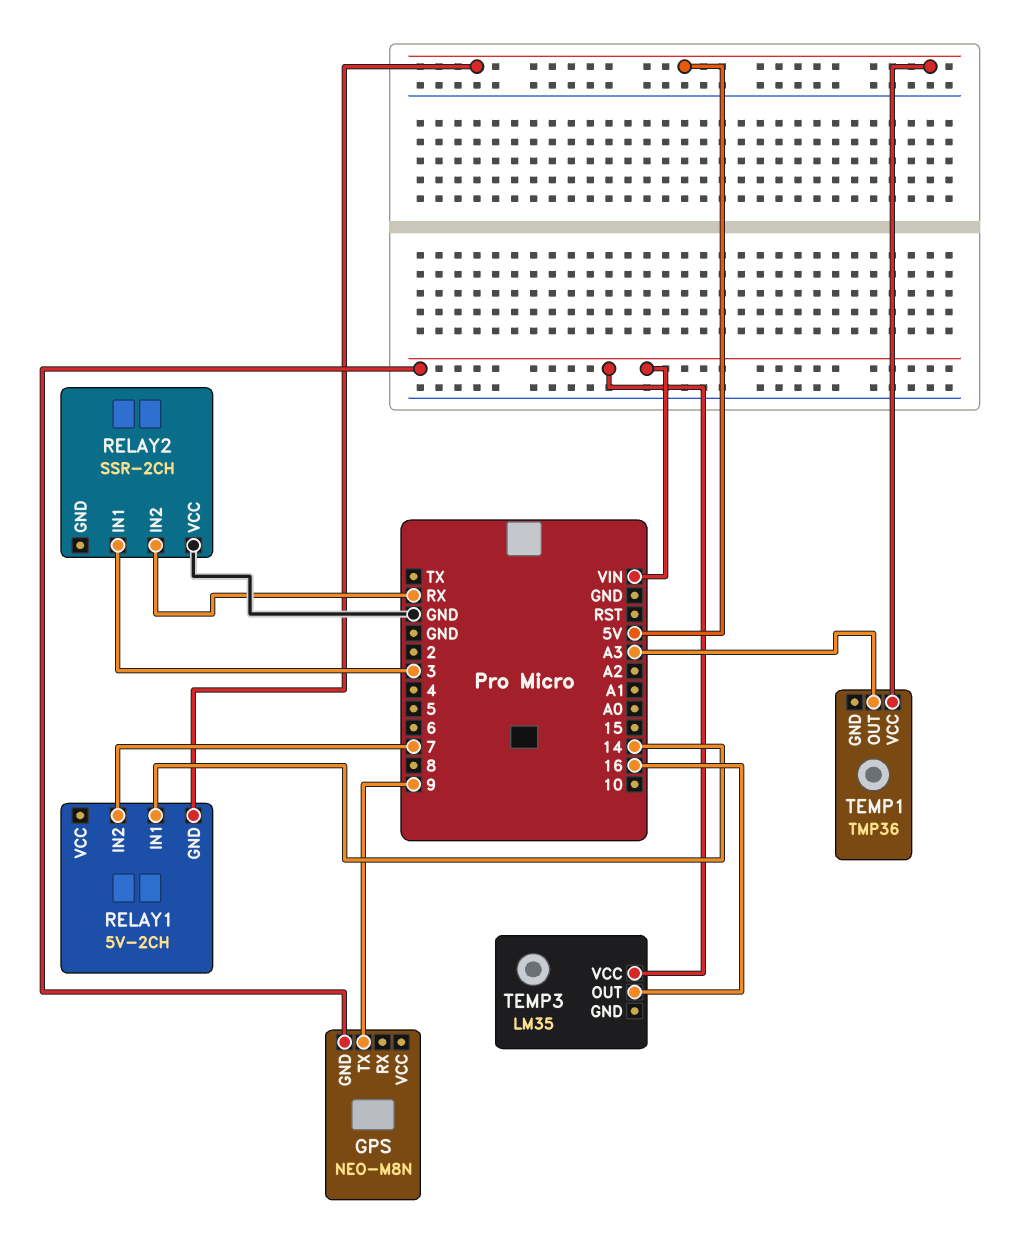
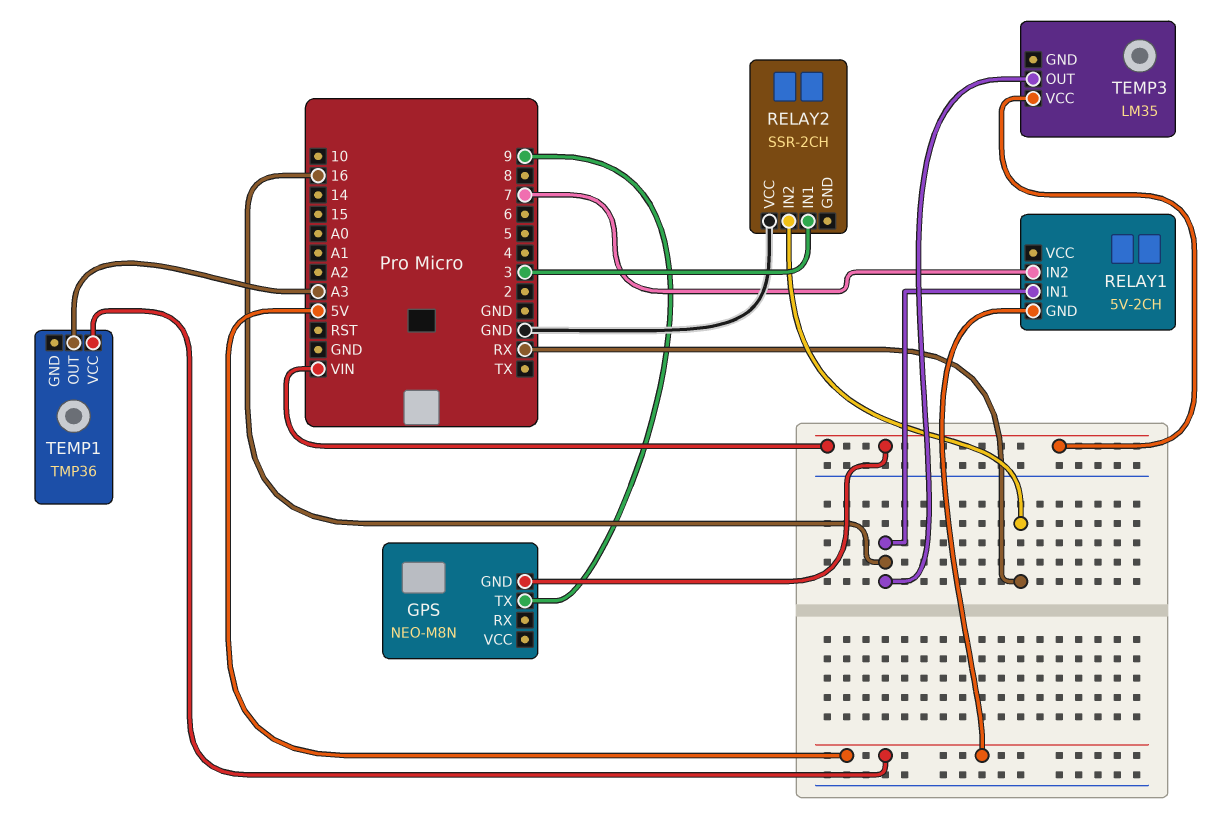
RELAY1 pin IN1: 14 -> 16

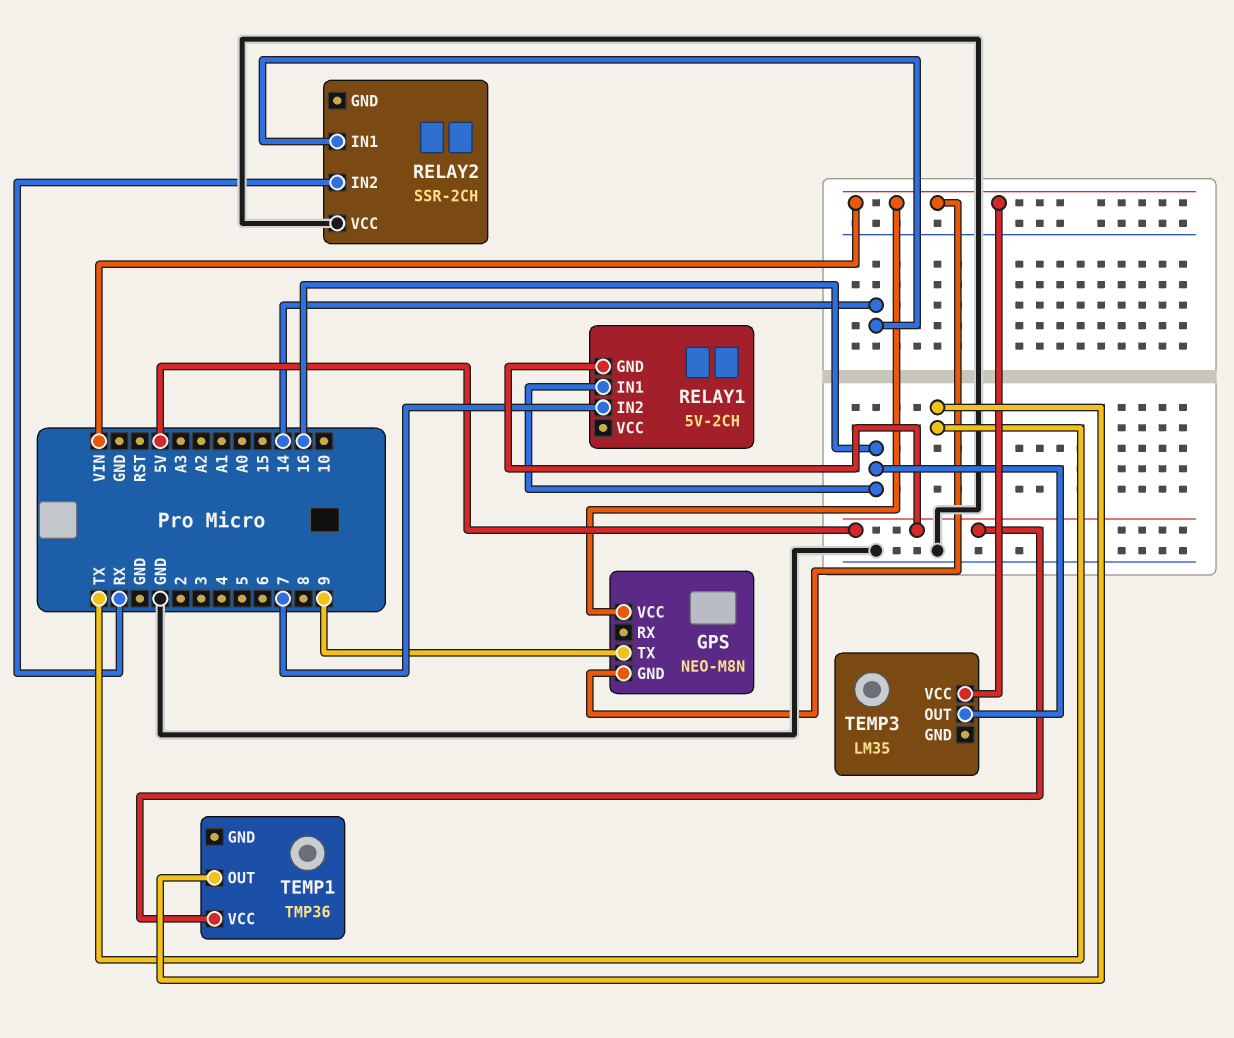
GPS pin VCC: none -> VIN
RELAY2 pin IN1: 3 -> 14
TEMP1 pin OUT: A3 -> TX

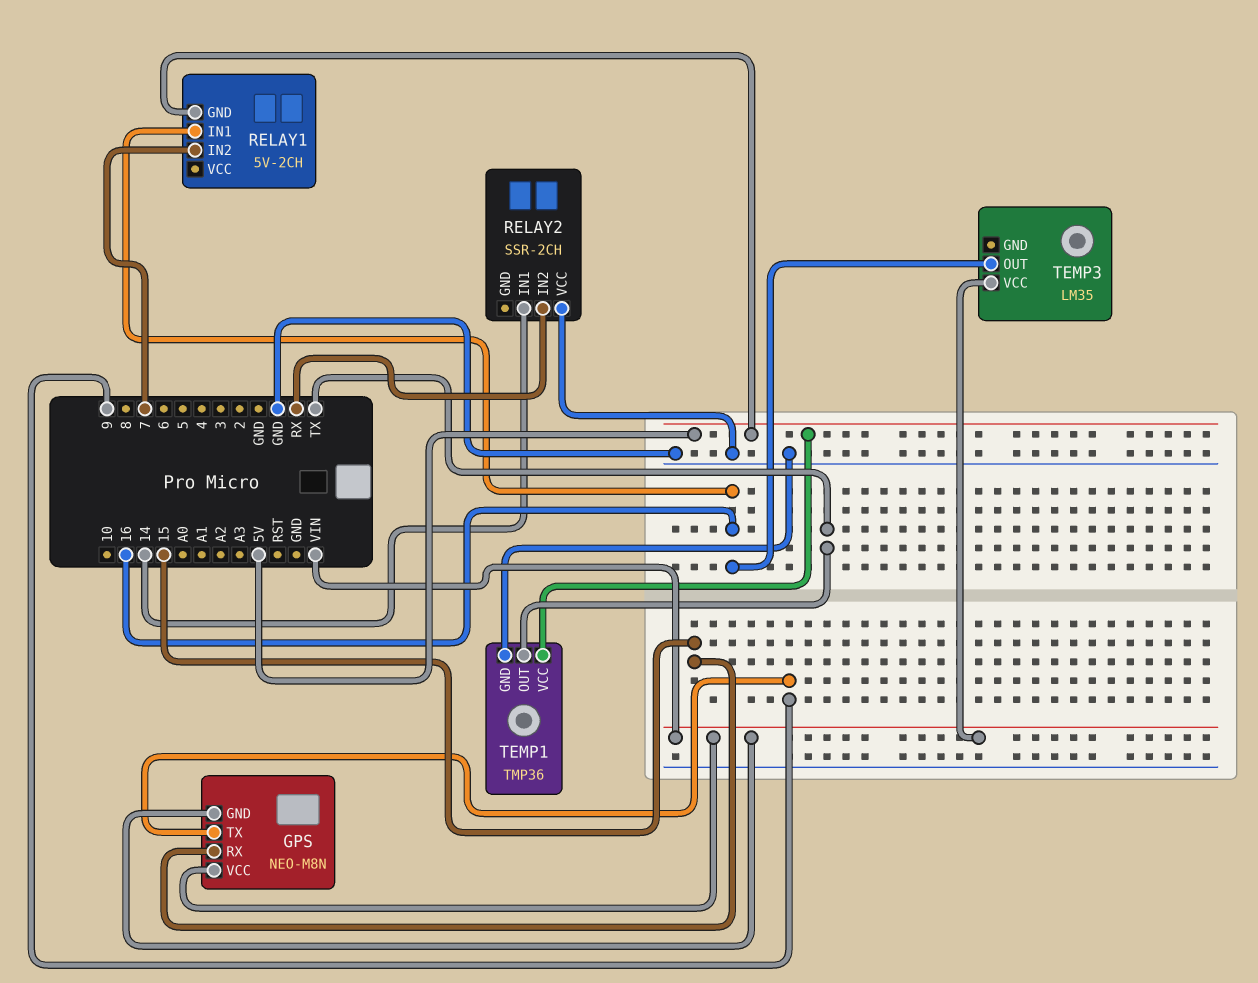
GPS pin RX: none -> 15
TEMP1 pin GND: none -> GND

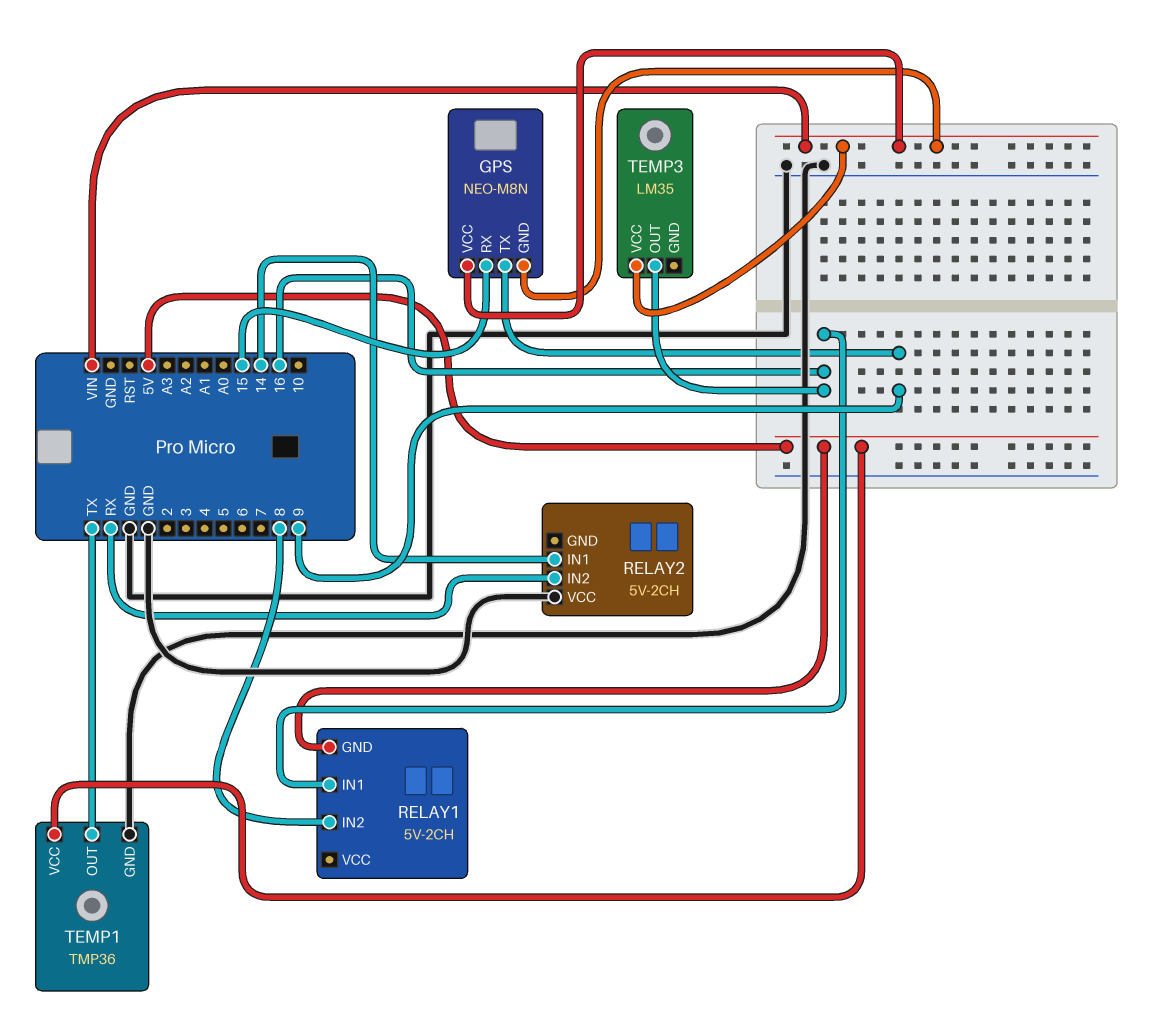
RELAY1 pin IN2: 7 -> 8
RELAY2: SSR-2CH -> 5V-2CH

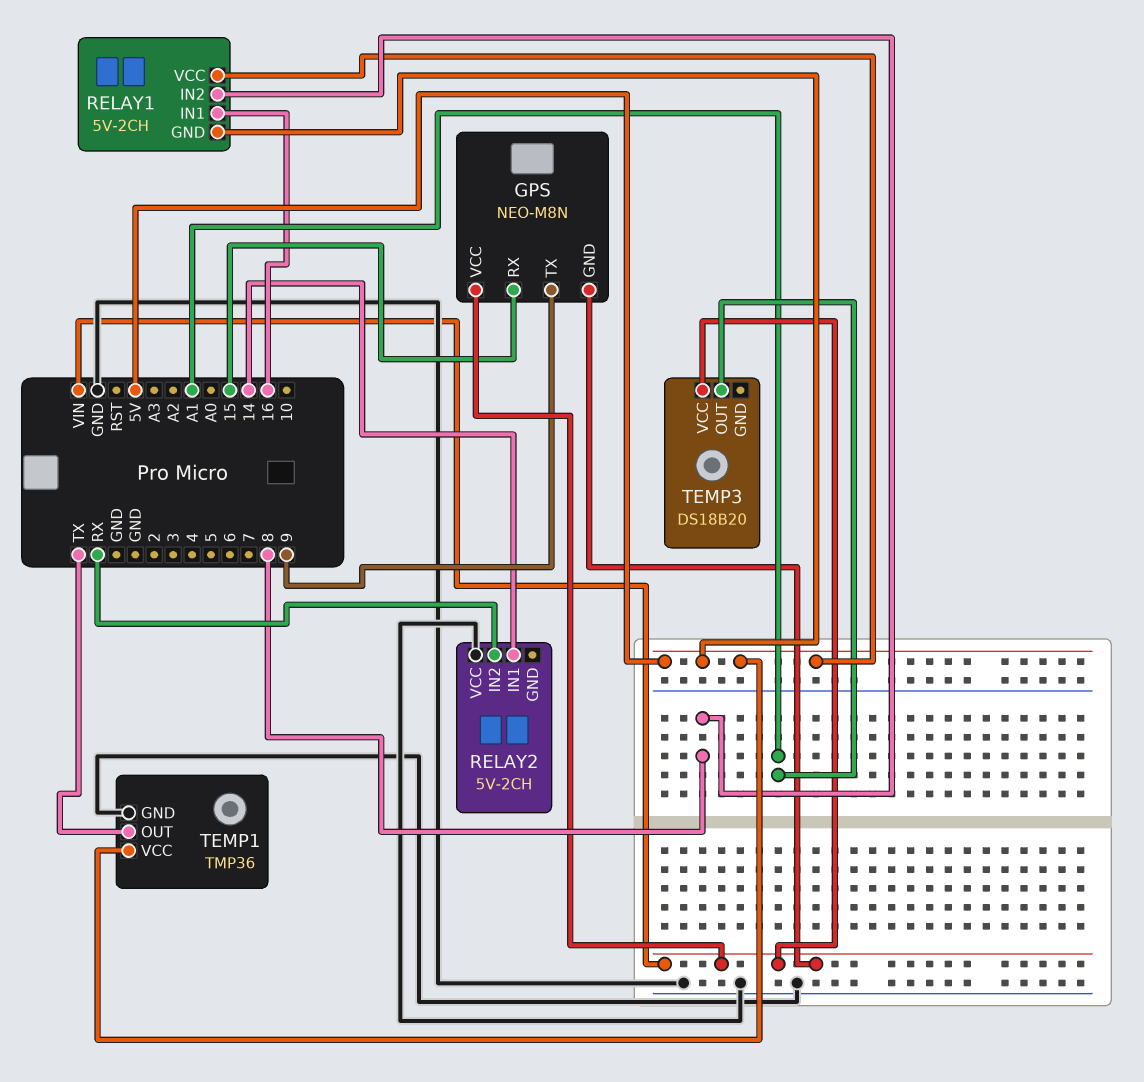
RELAY1 pin VCC: none -> 5V
TEMP3: LM35 -> DS18B20
TEMP3 pin OUT: 16 -> A1

